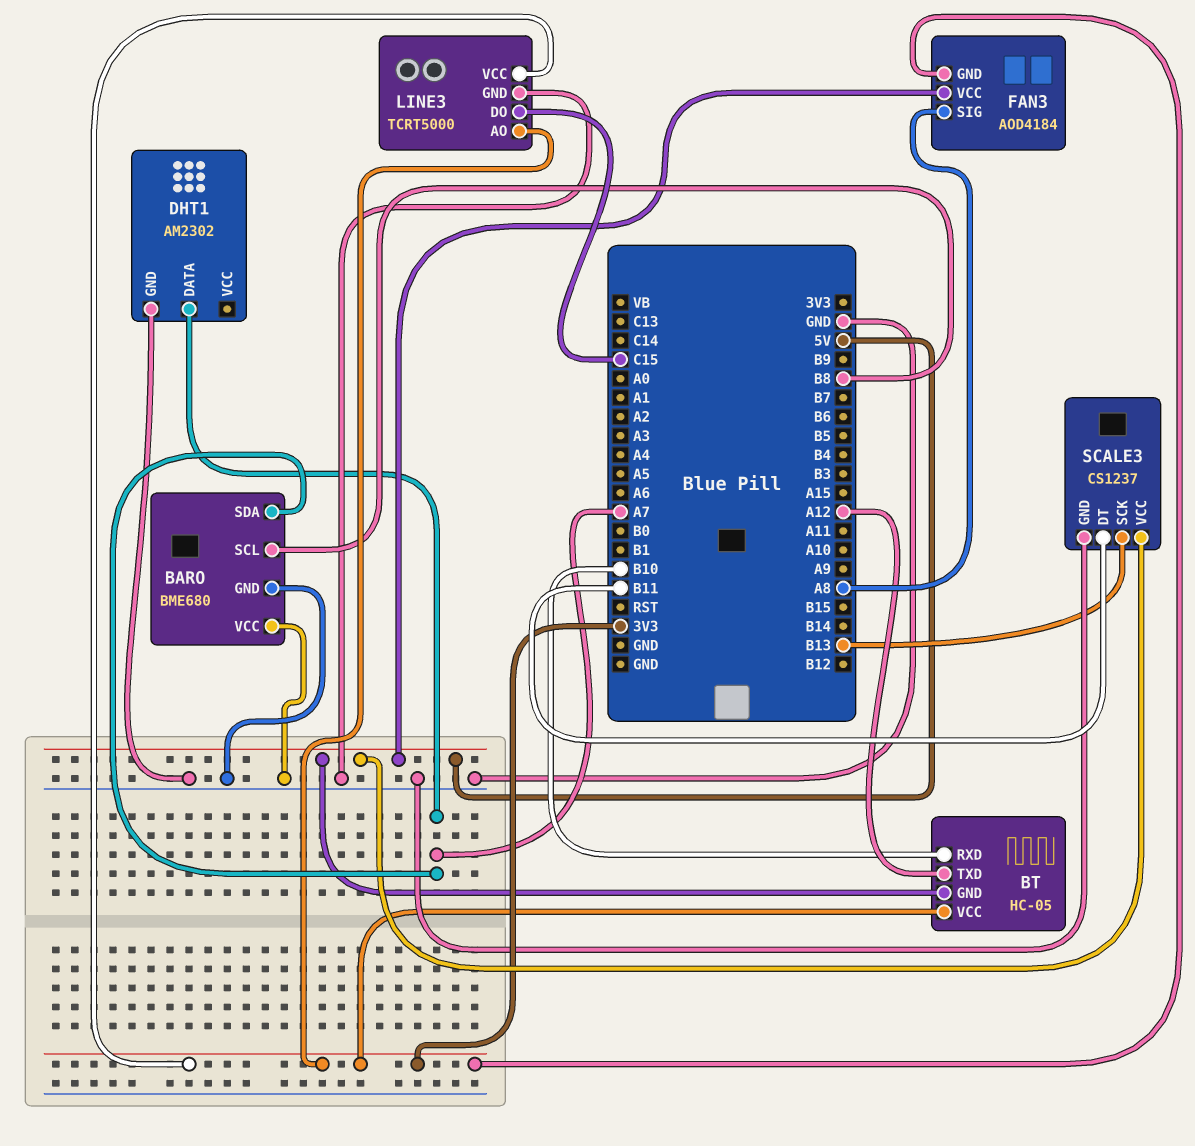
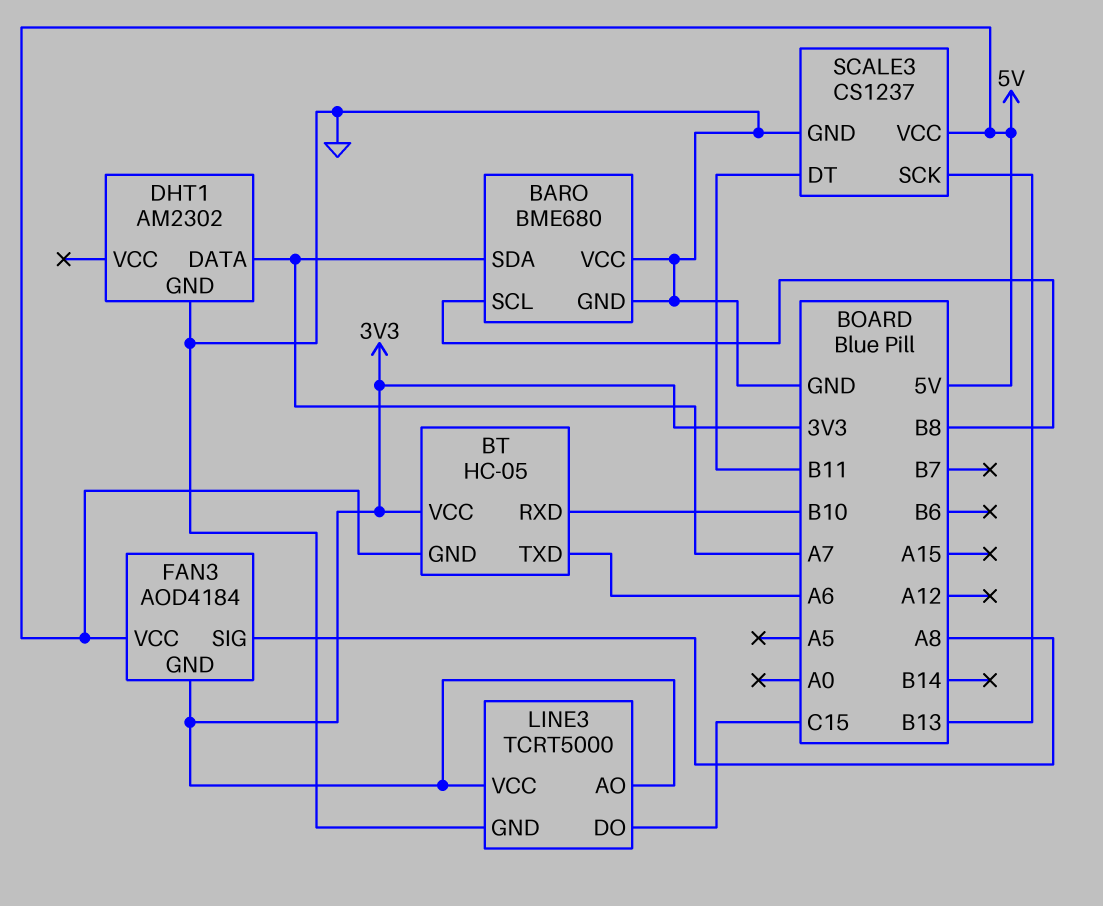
BT pin TXD: A12 -> A6

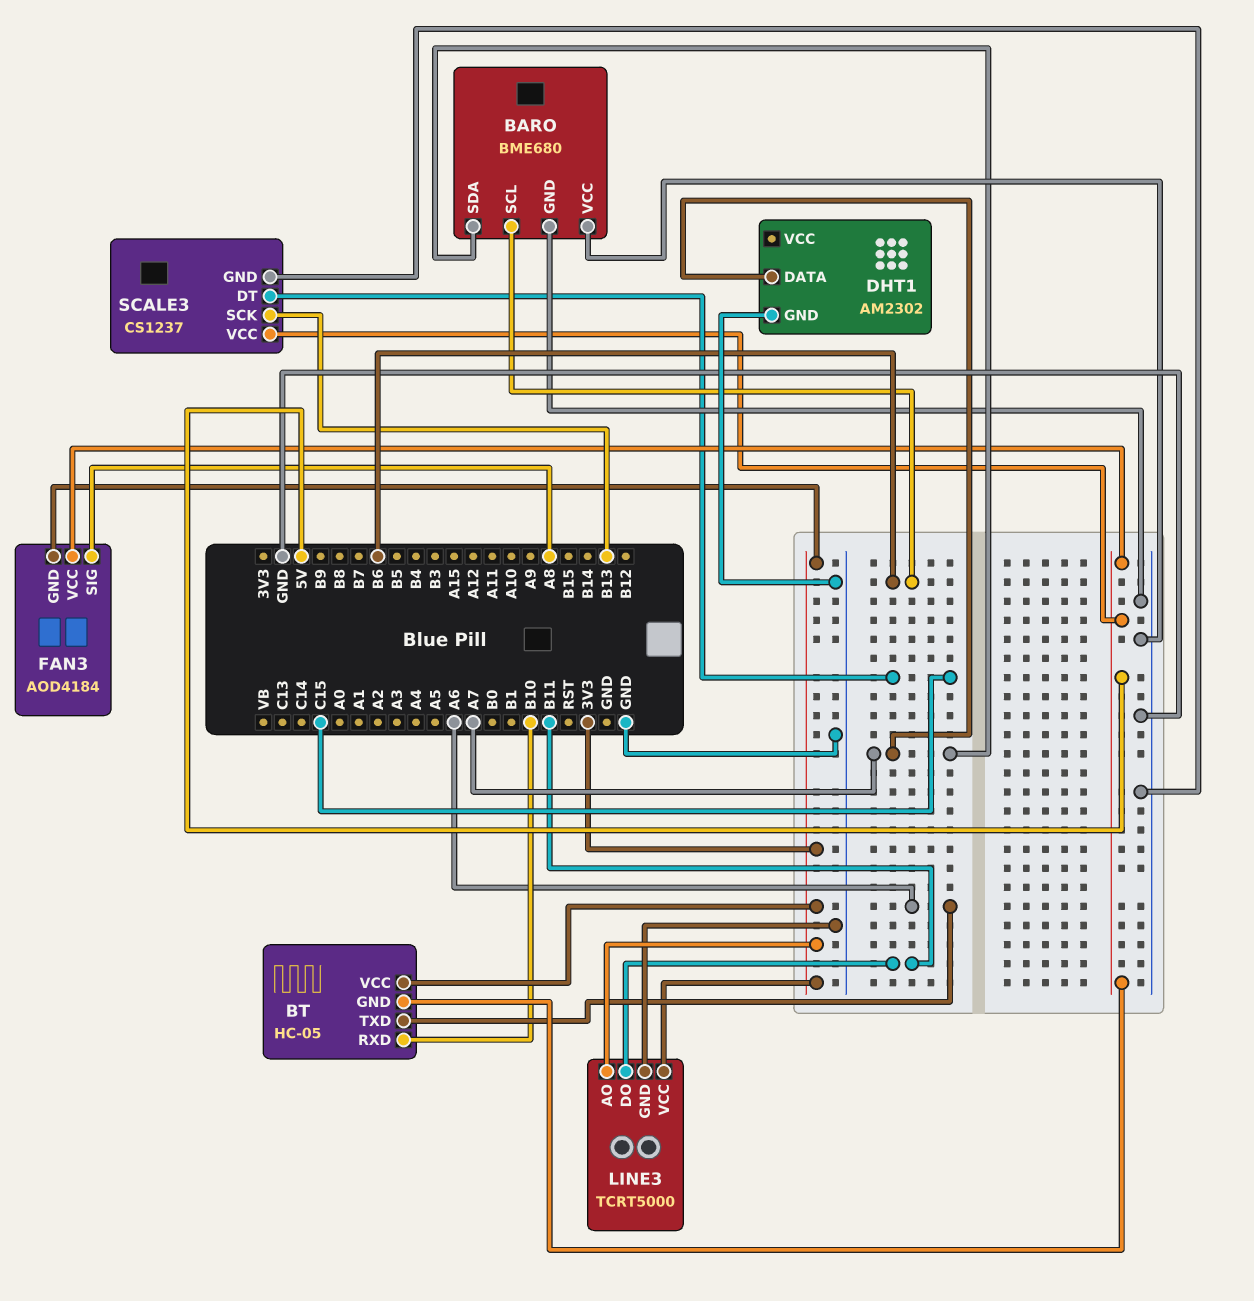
BARO pin SCL: B8 -> B6
LINE3 pin DO: C15 -> B11
SCALE3 pin DT: B11 -> C15

